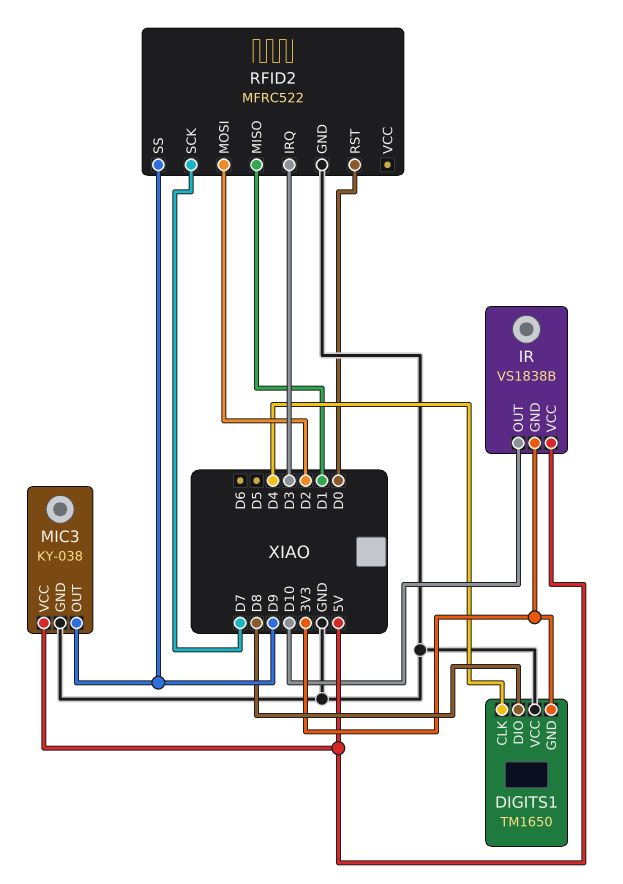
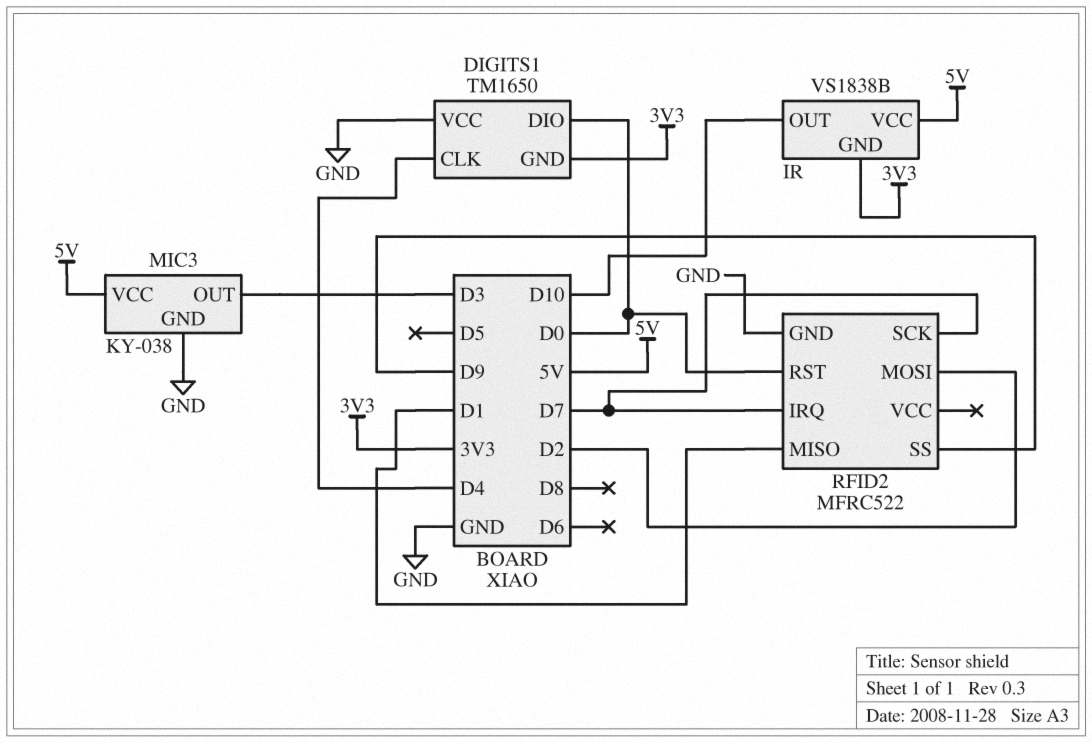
DIGITS1 pin DIO: D8 -> D0
MIC3 pin OUT: D9 -> D3
RFID2 pin IRQ: D3 -> D7

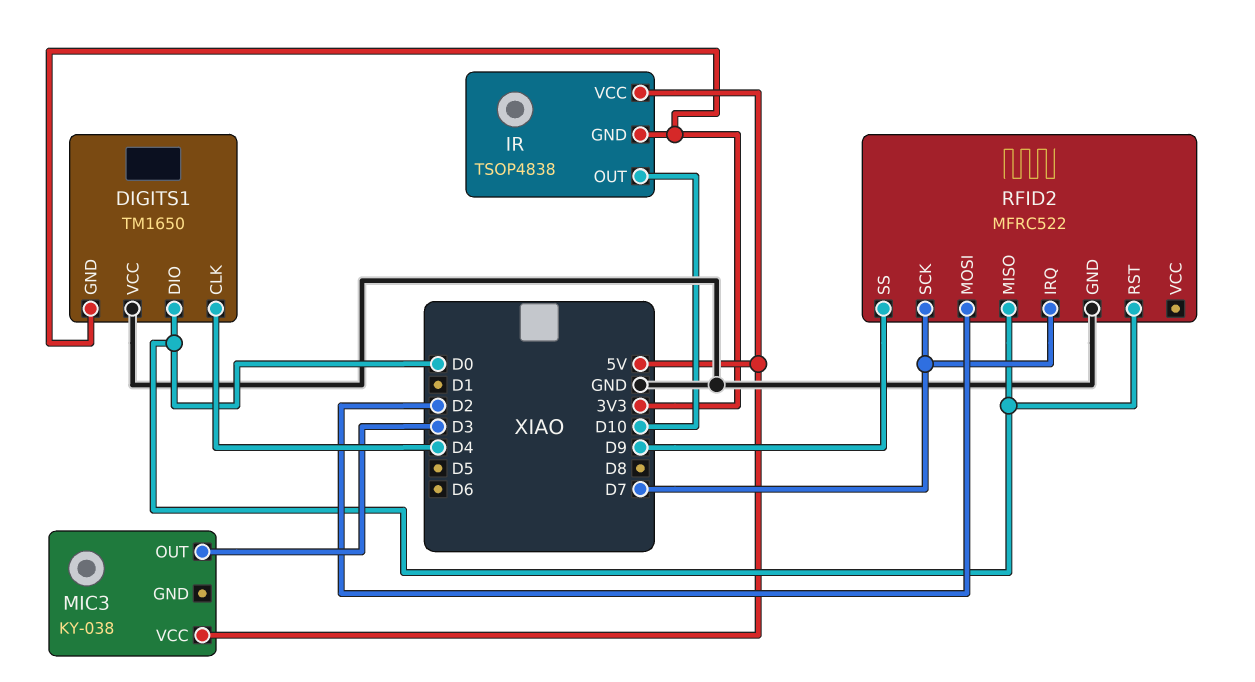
IR: VS1838B -> TSOP4838
MIC3 pin GND: GND -> none
RFID2 pin MISO: D1 -> D0

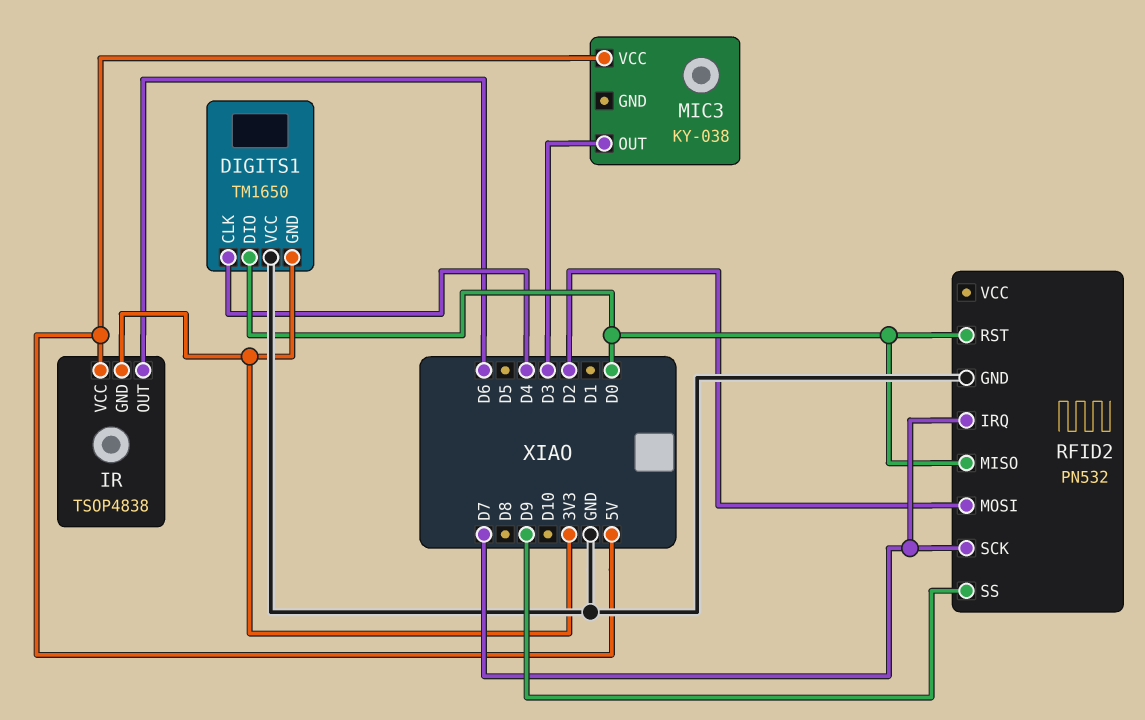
IR pin OUT: D10 -> D6
RFID2: MFRC522 -> PN532

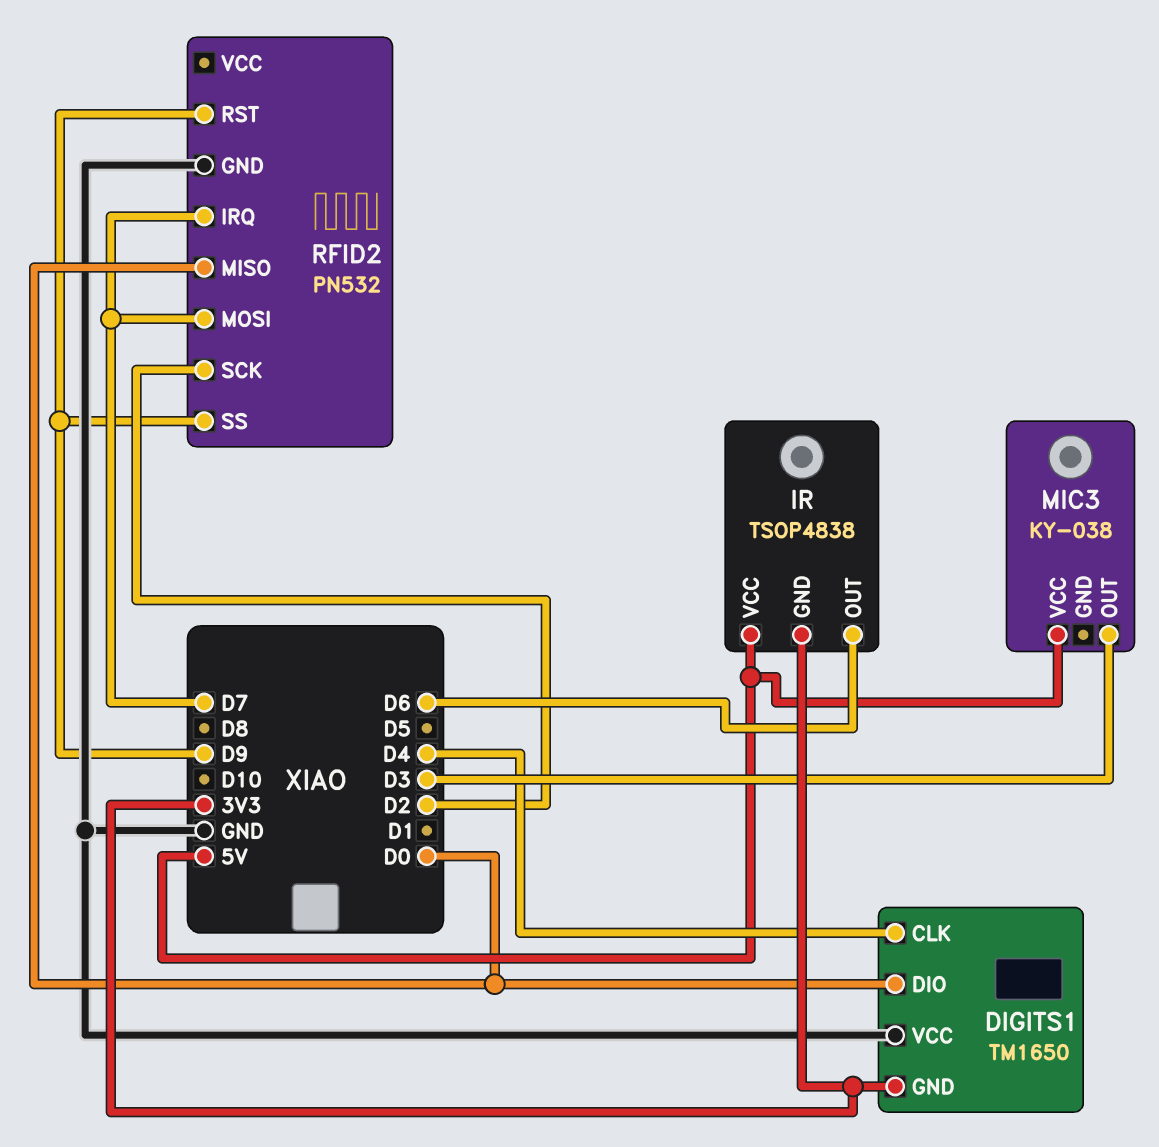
RFID2 pin MOSI: D2 -> D7
RFID2 pin RST: D0 -> D9
RFID2 pin SCK: D7 -> D2

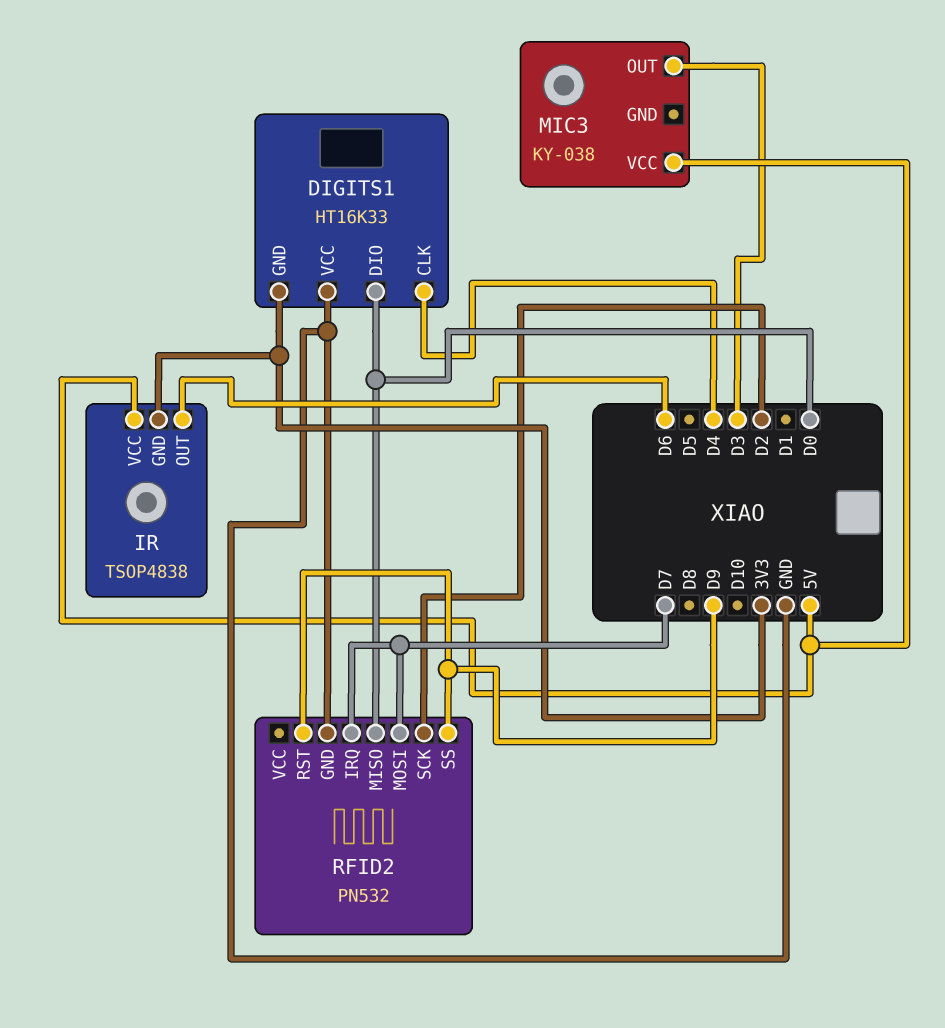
DIGITS1: TM1650 -> HT16K33

